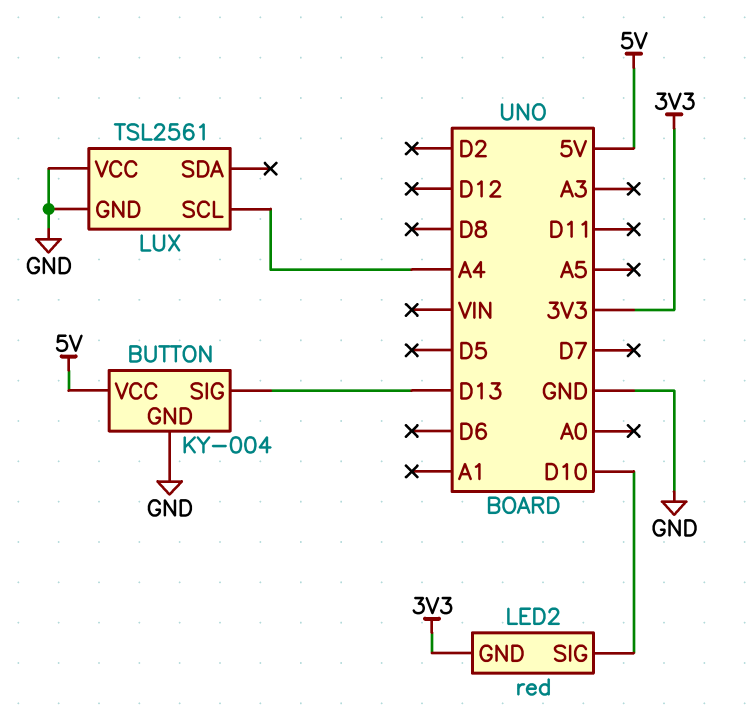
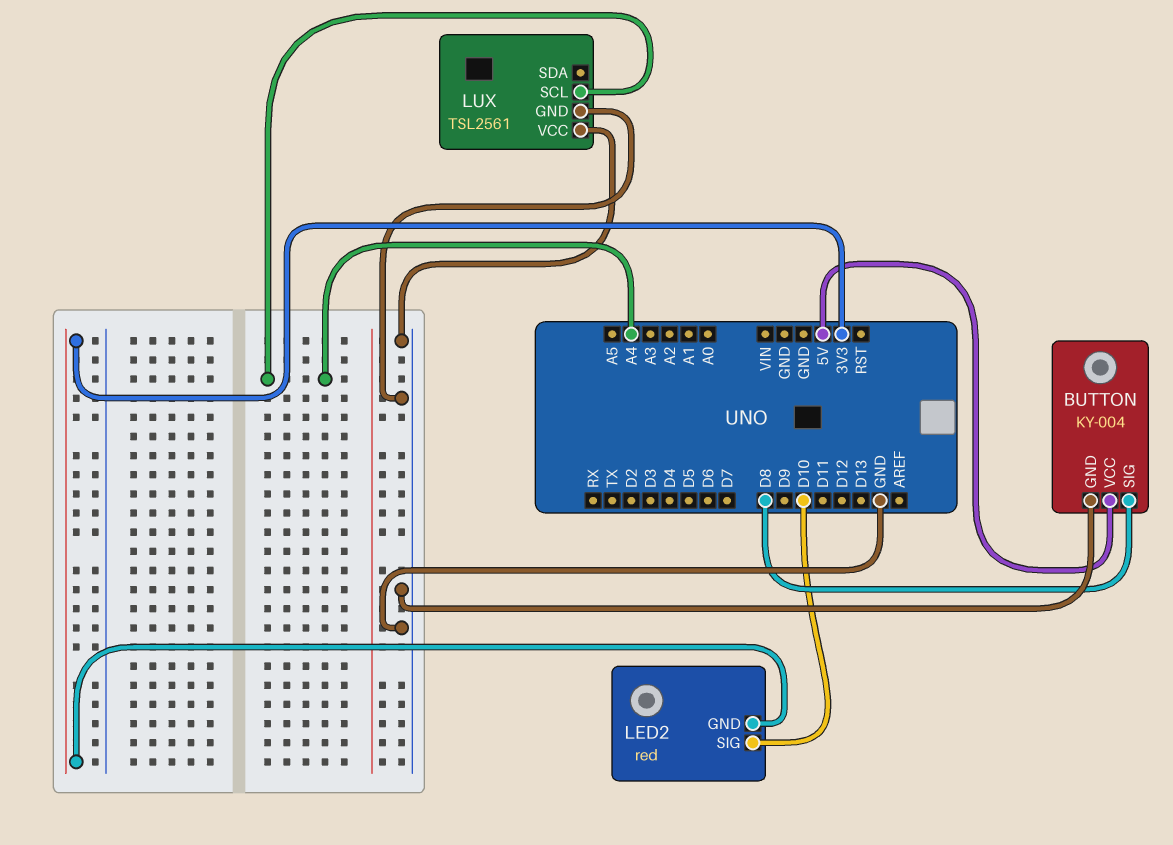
BUTTON pin SIG: D13 -> D8

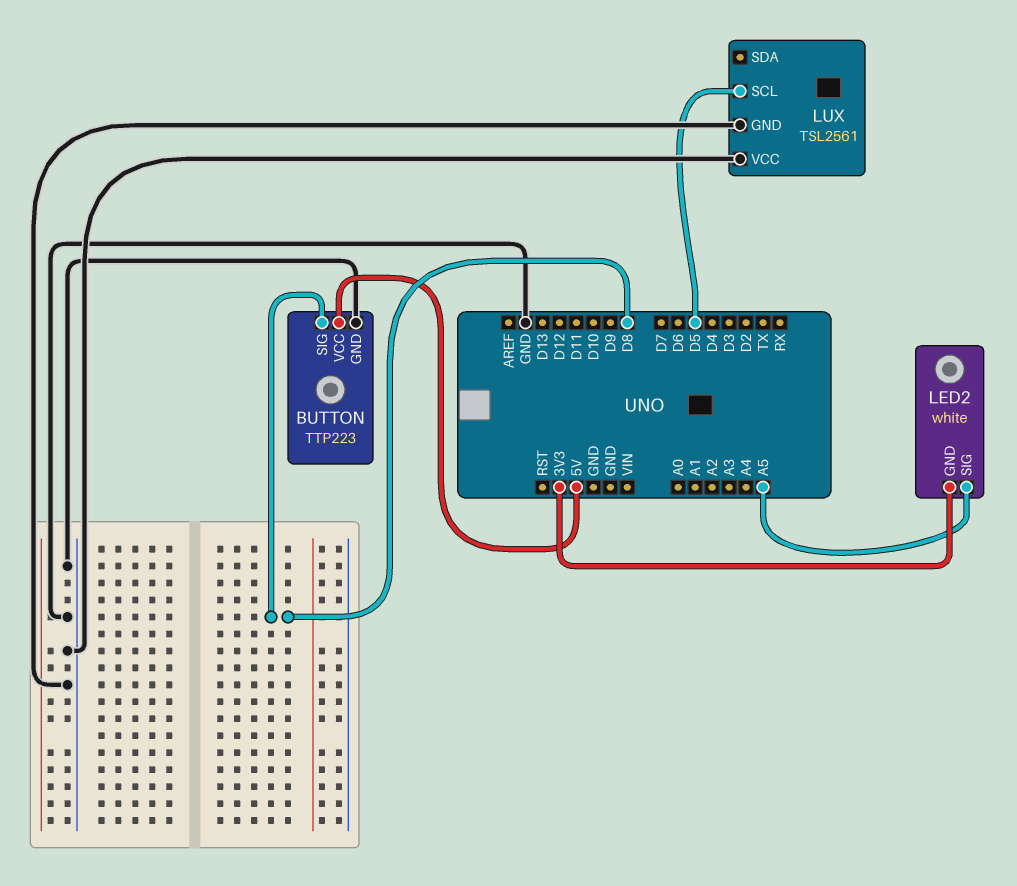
BUTTON: KY-004 -> TTP223
LED2: red -> white
LED2 pin SIG: D10 -> A5
LUX pin SCL: A4 -> D5

